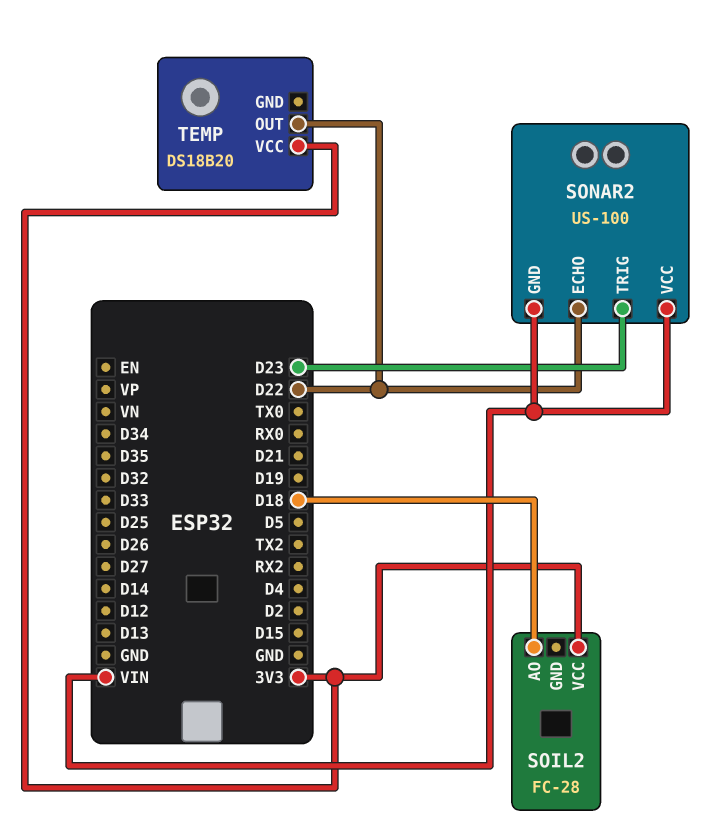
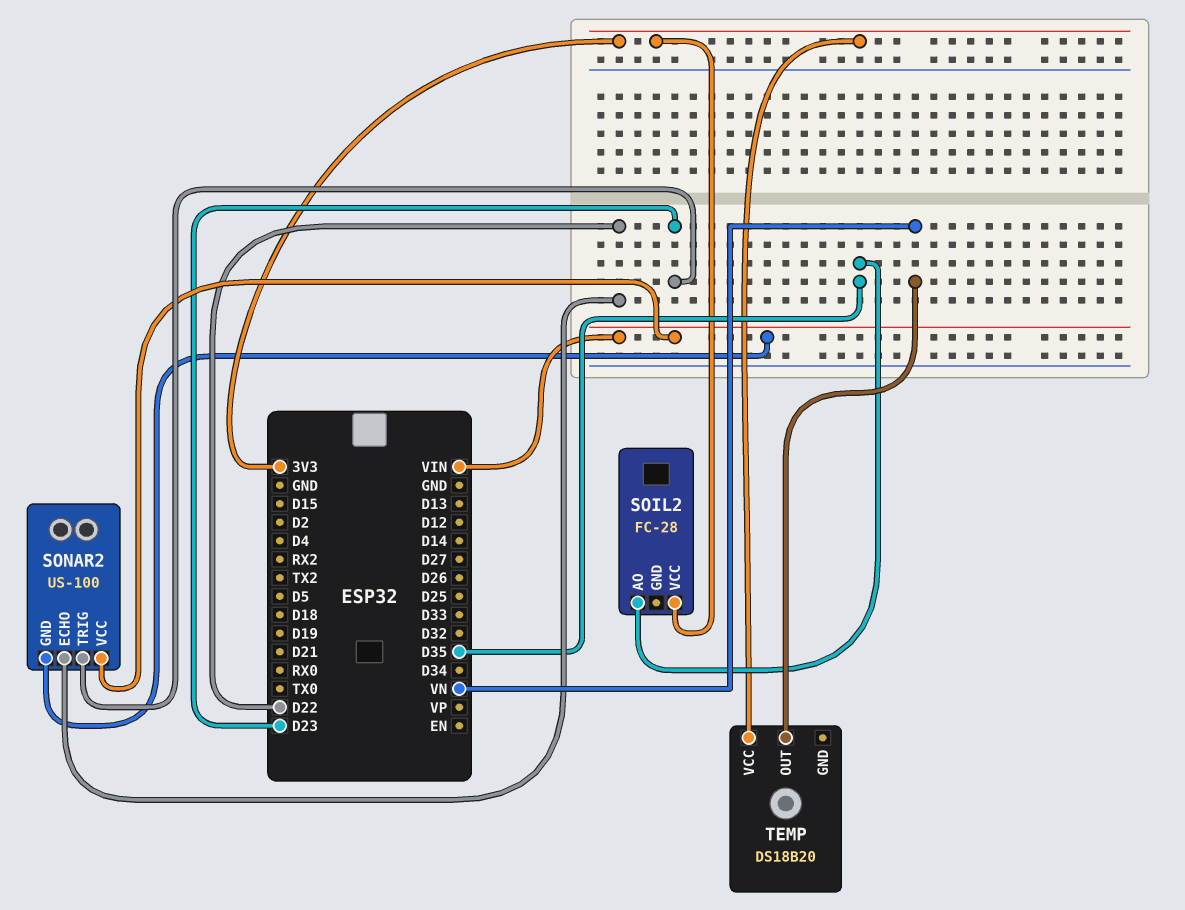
SOIL2 pin AO: D18 -> D35
TEMP pin OUT: D22 -> VN

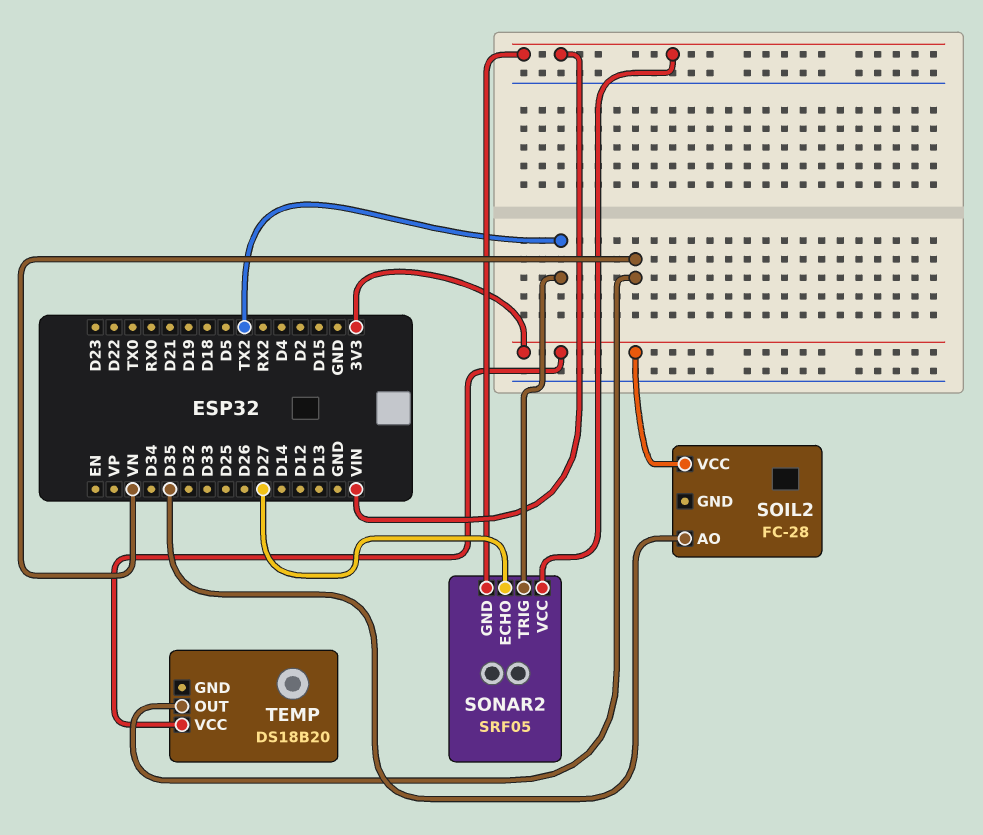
SONAR2: US-100 -> SRF05
SONAR2 pin ECHO: D22 -> D27
SONAR2 pin TRIG: D23 -> TX2

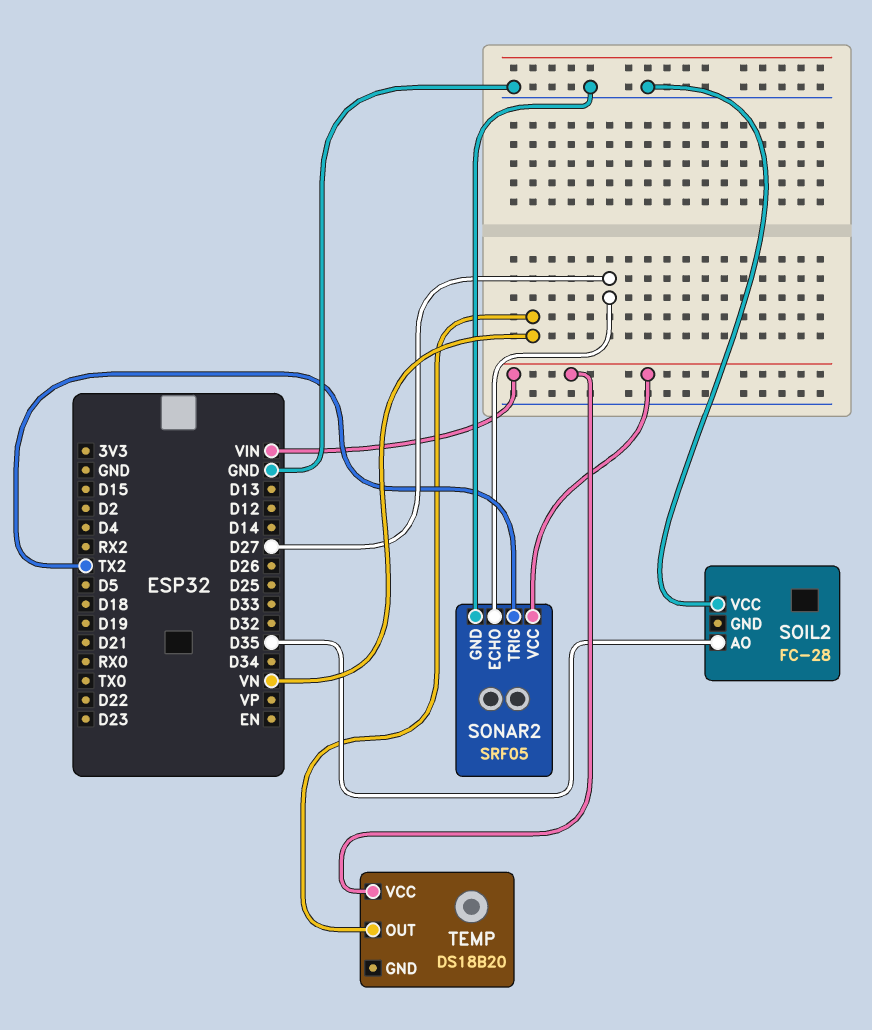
SOIL2 pin VCC: 3V3 -> GND
SONAR2 pin GND: VIN -> GND
TEMP pin VCC: 3V3 -> VIN

